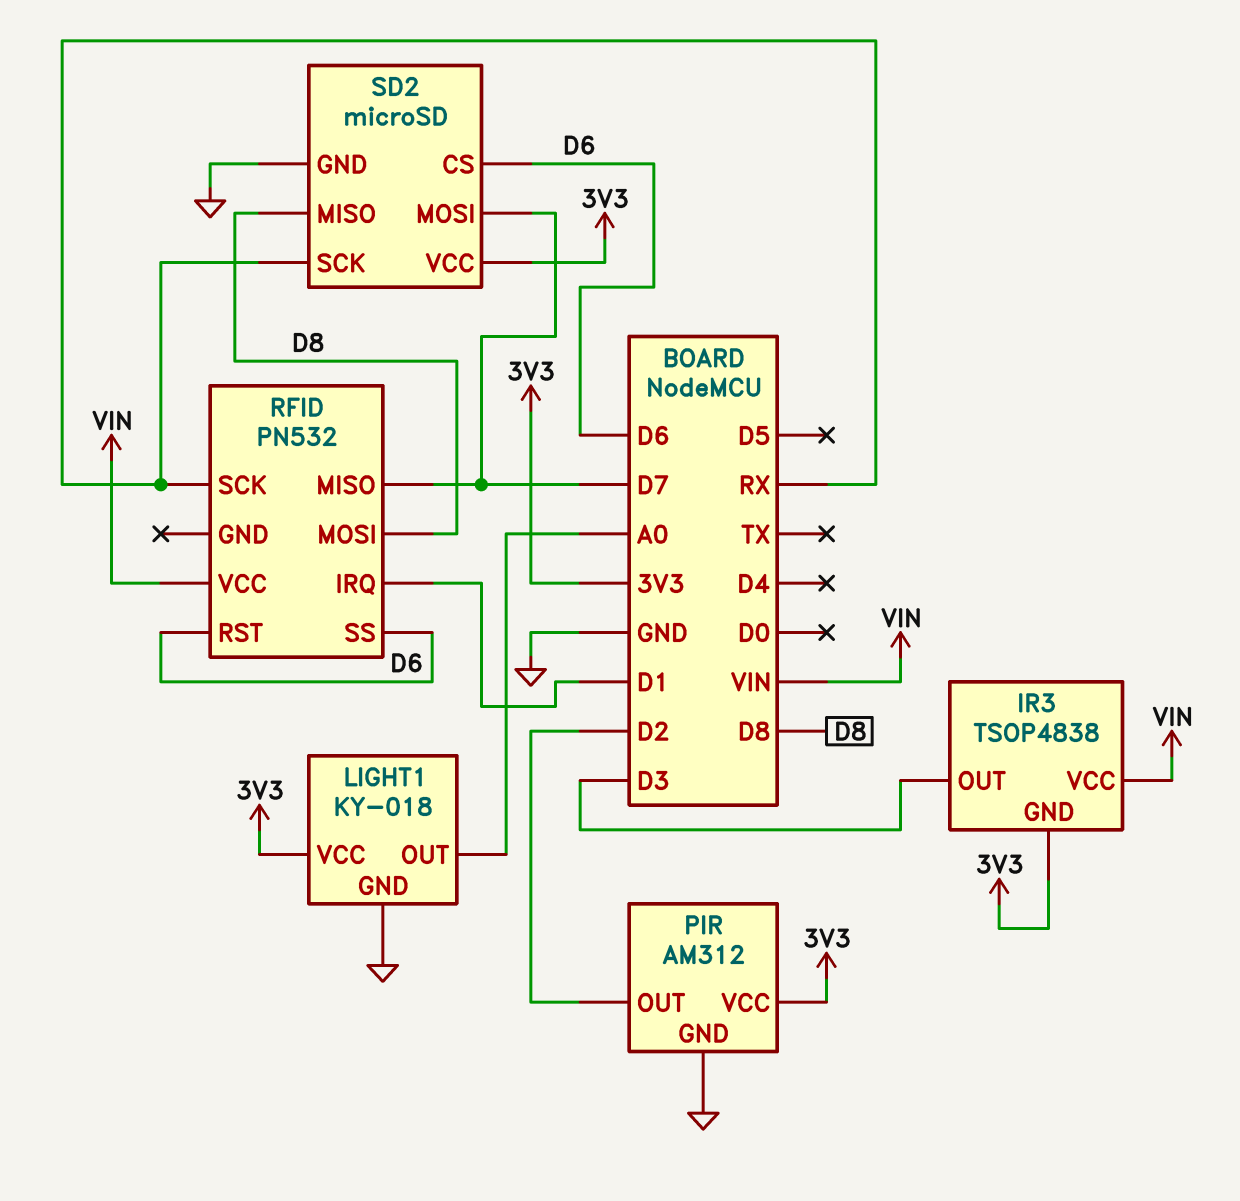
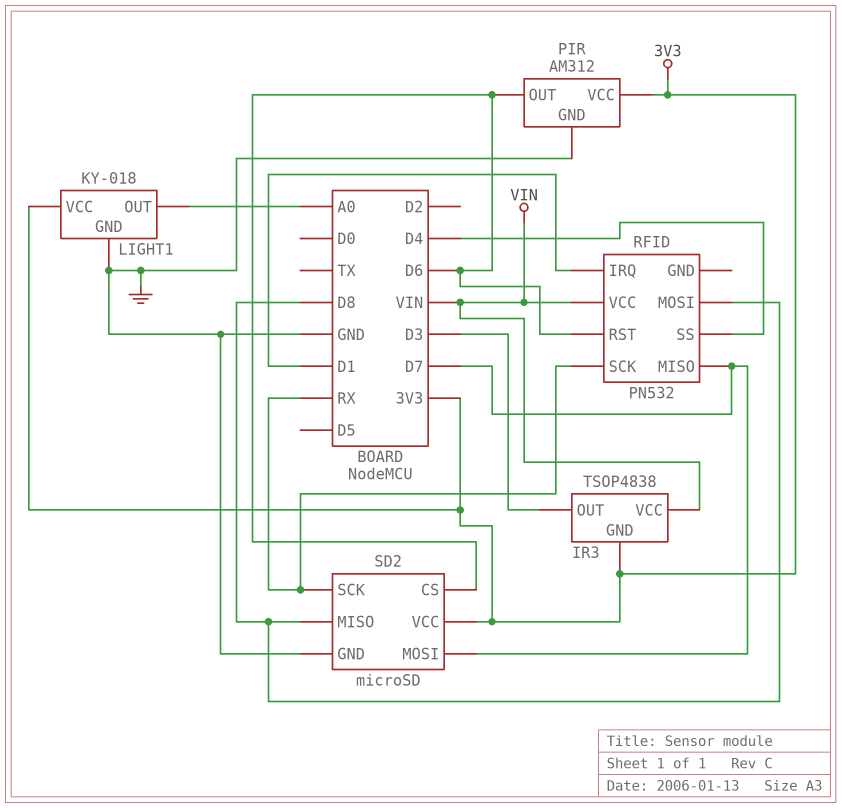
PIR pin OUT: D2 -> D6
RFID pin SS: D6 -> D4

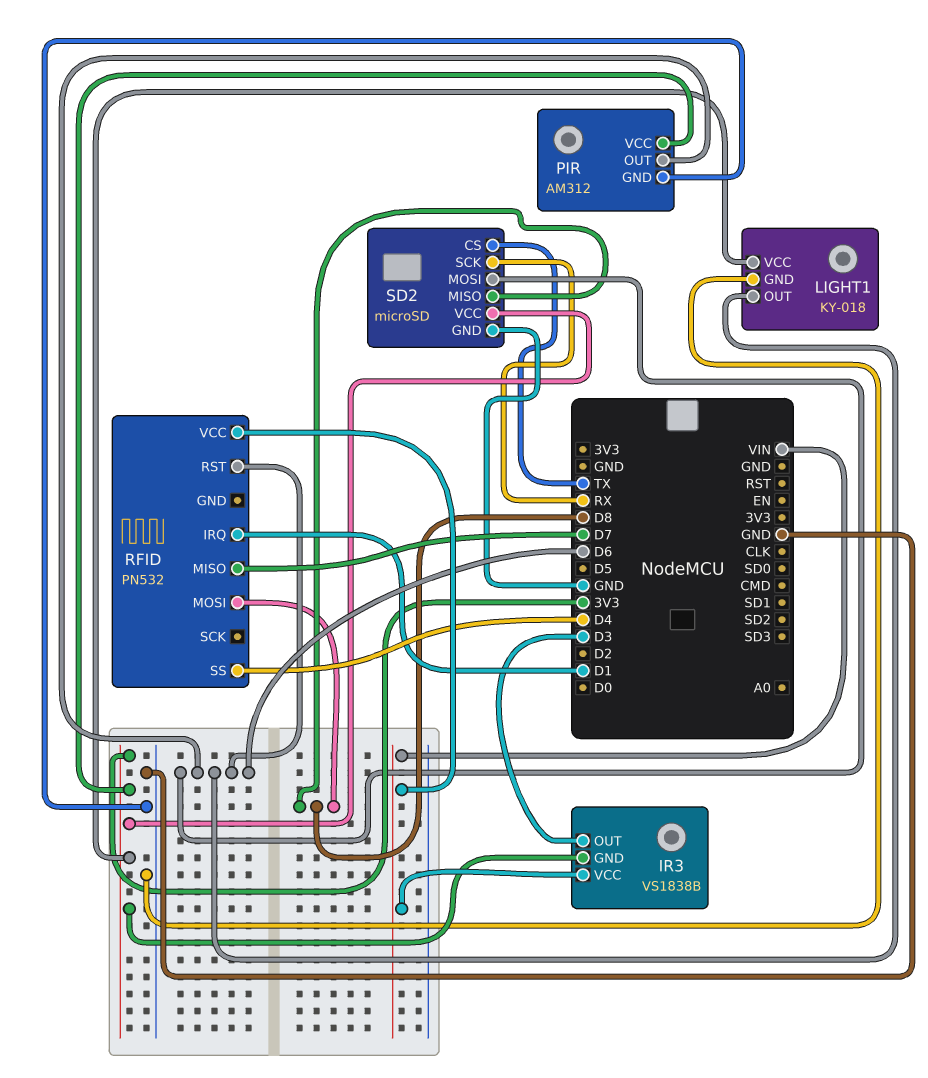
IR3: TSOP4838 -> VS1838B
LIGHT1 pin OUT: A0 -> D6
RFID pin SCK: RX -> none
SD2 pin CS: D6 -> TX
SD2 pin MOSI: D7 -> D6

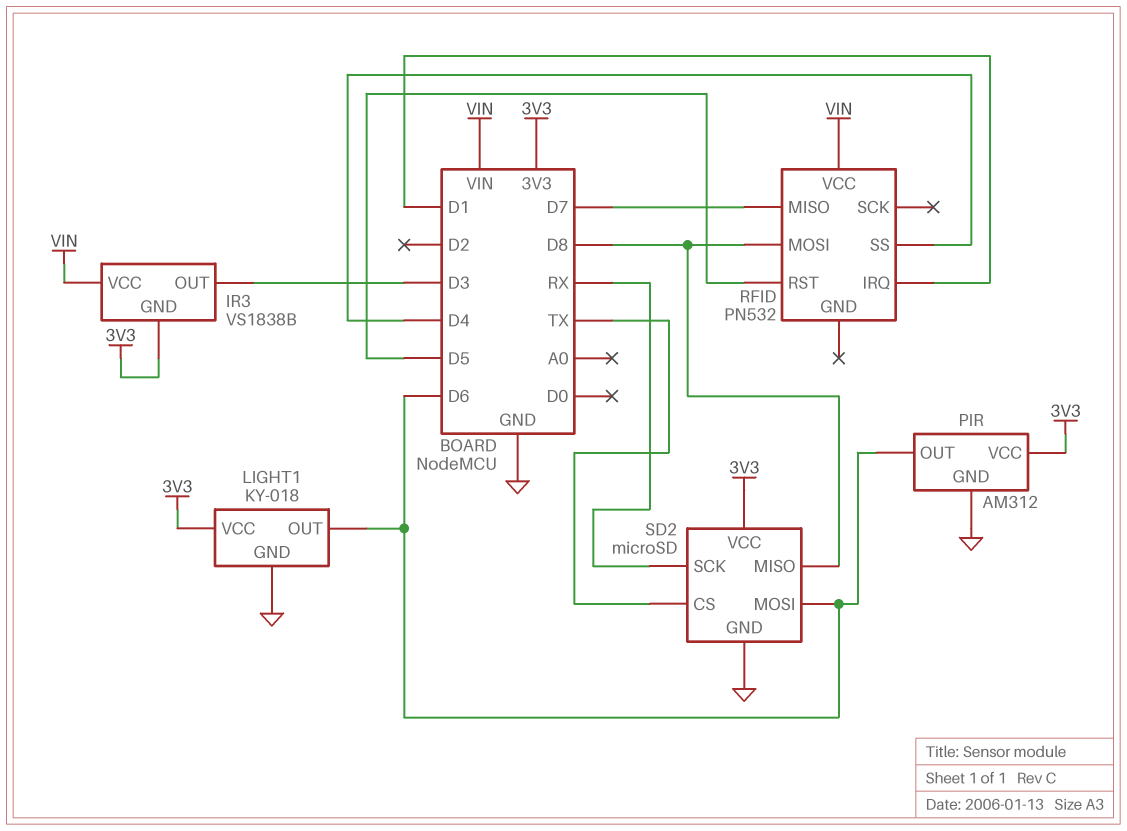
RFID pin RST: D6 -> D5

